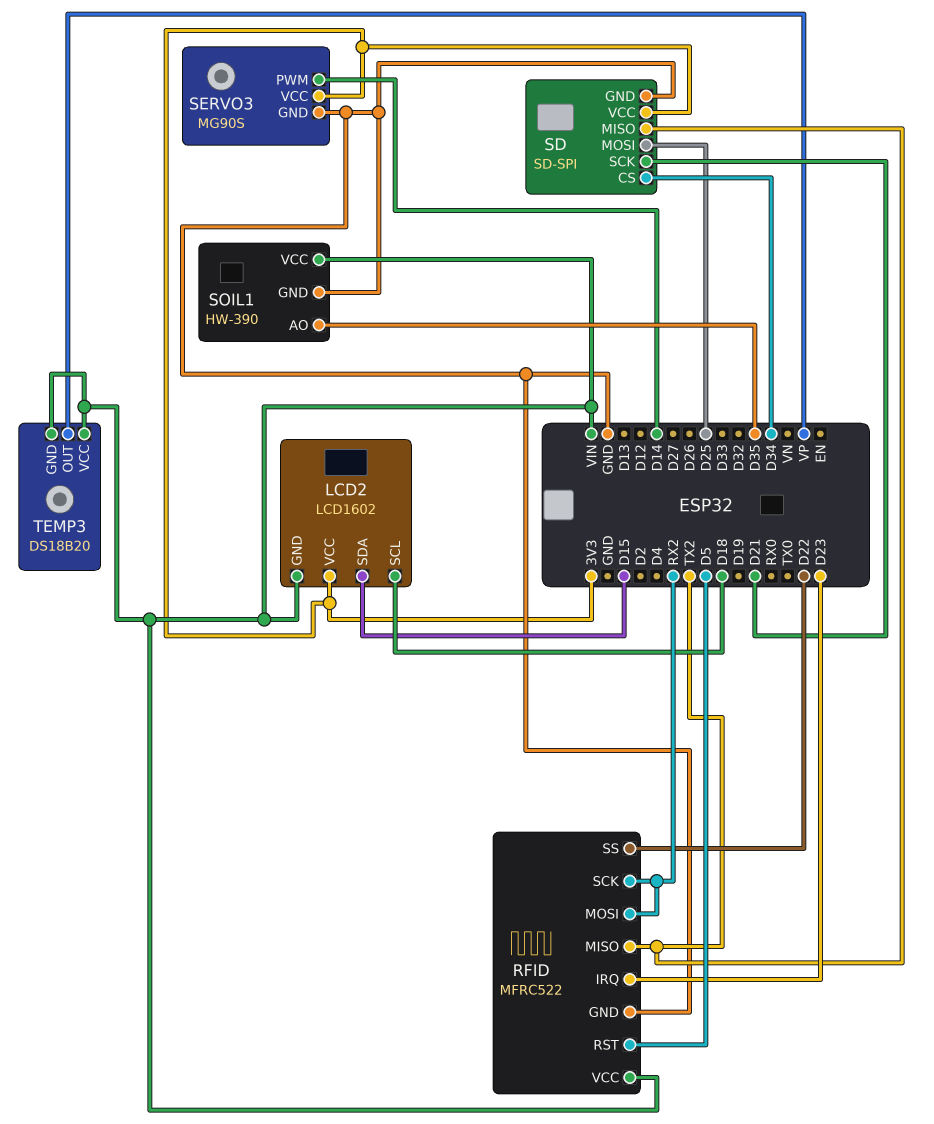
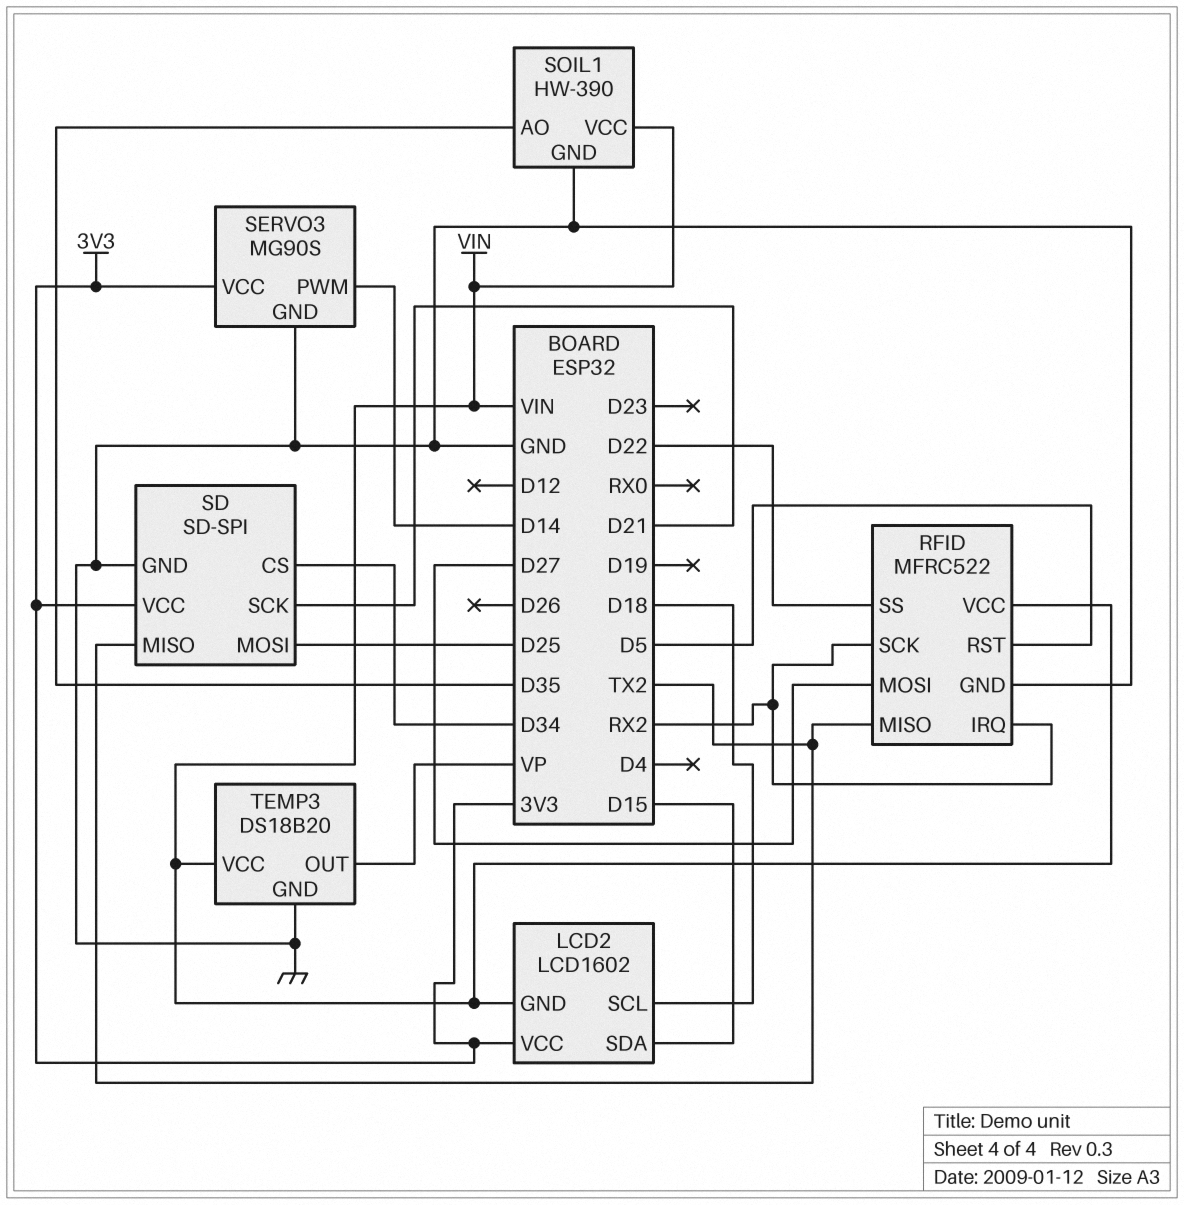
RFID pin IRQ: D23 -> RX2
RFID pin MOSI: RX2 -> D27
TEMP3 pin GND: VIN -> GND

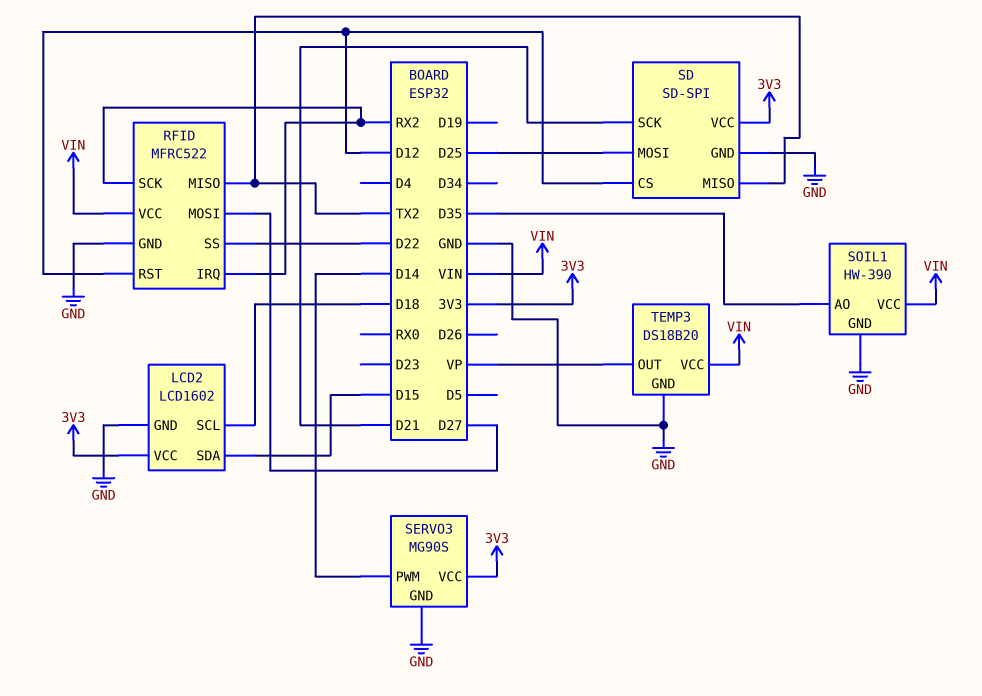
LCD2 pin GND: VIN -> GND
RFID pin RST: D5 -> D12
SD pin CS: D34 -> D12

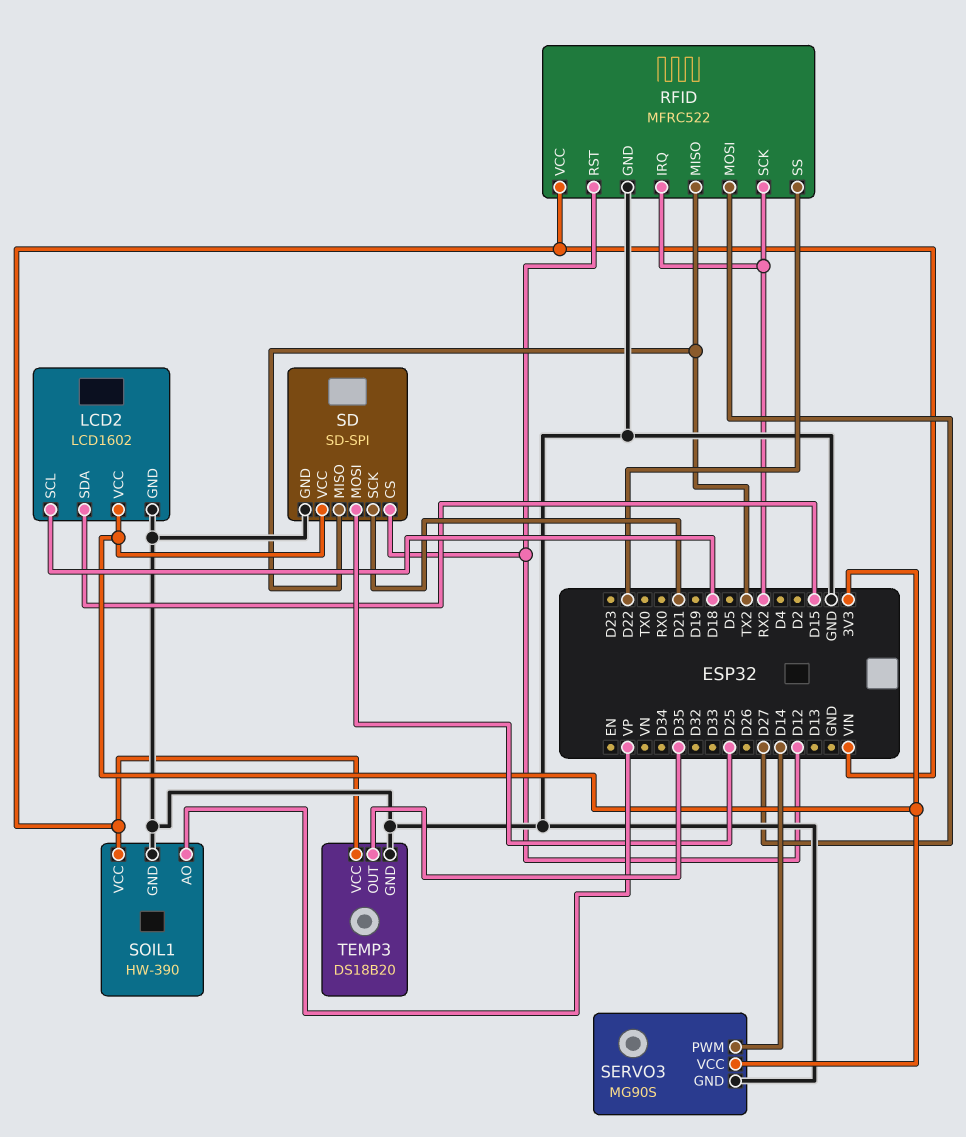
SOIL1 pin AO: D35 -> VP
TEMP3 pin OUT: VP -> D35

